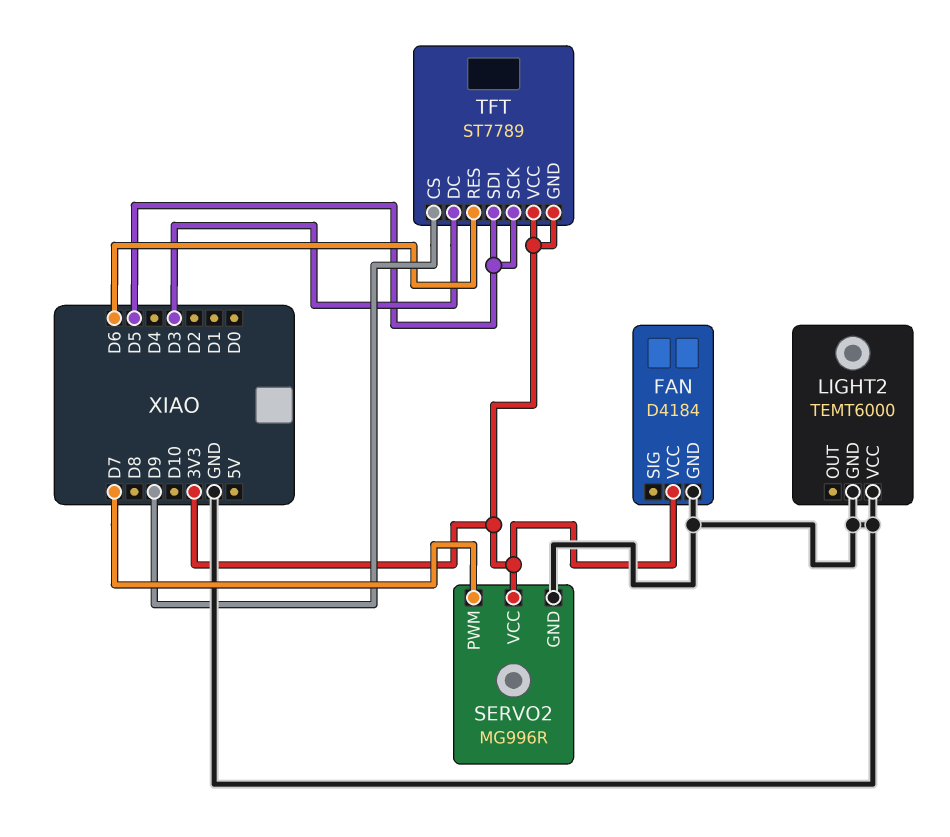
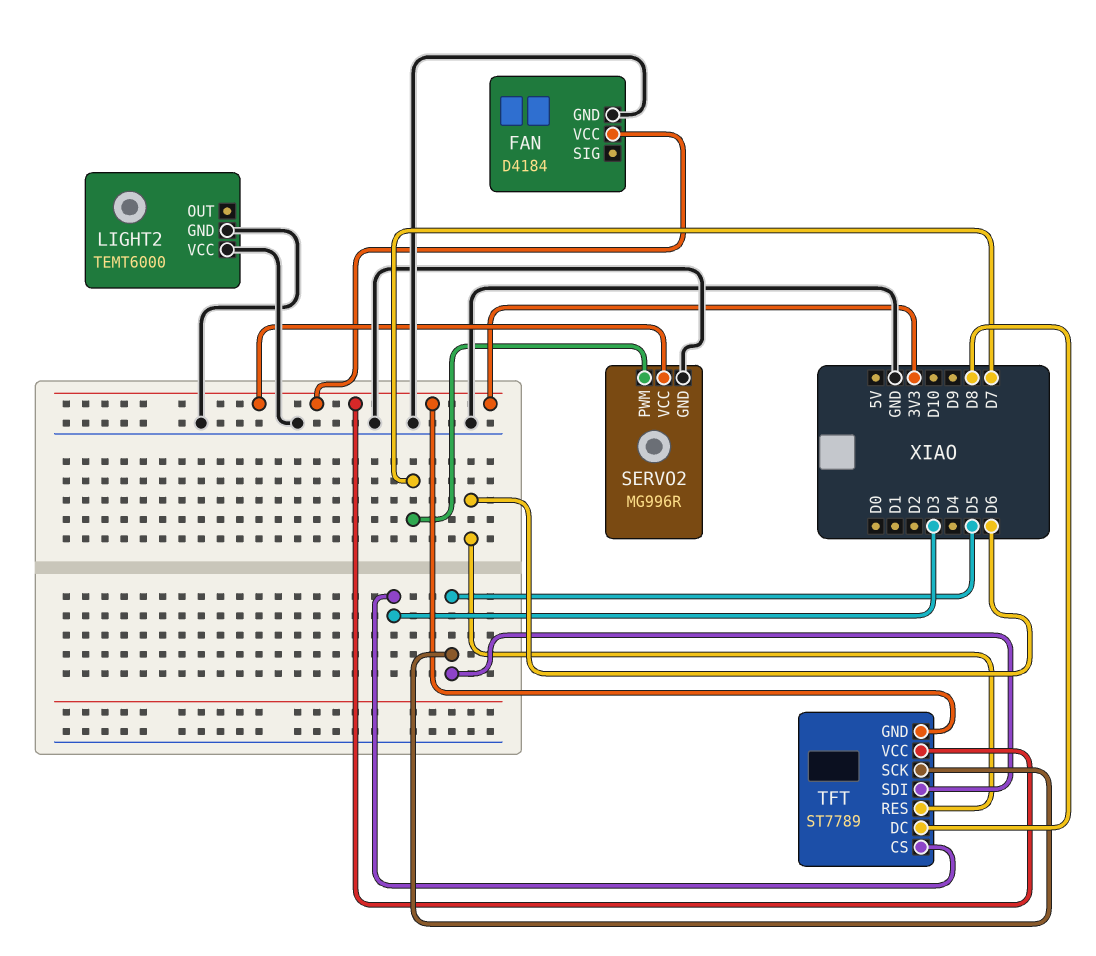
TFT pin CS: D9 -> D3
TFT pin DC: D3 -> D8

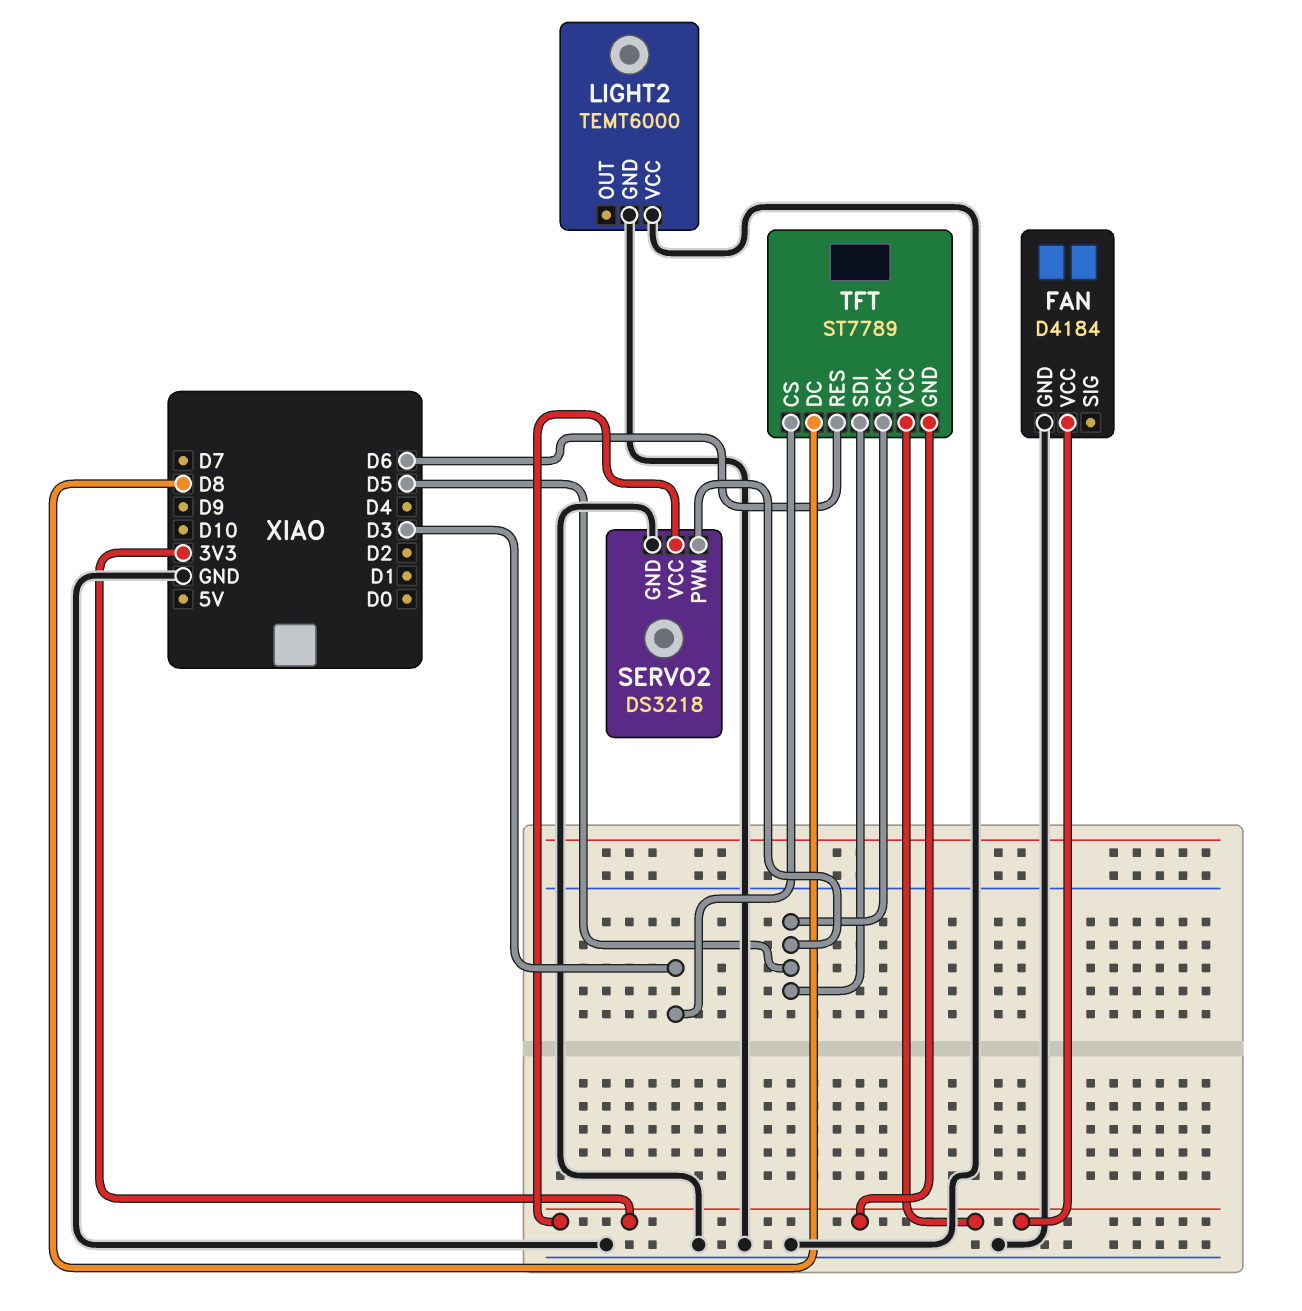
SERVO2: MG996R -> DS3218
SERVO2 pin PWM: D7 -> D5

